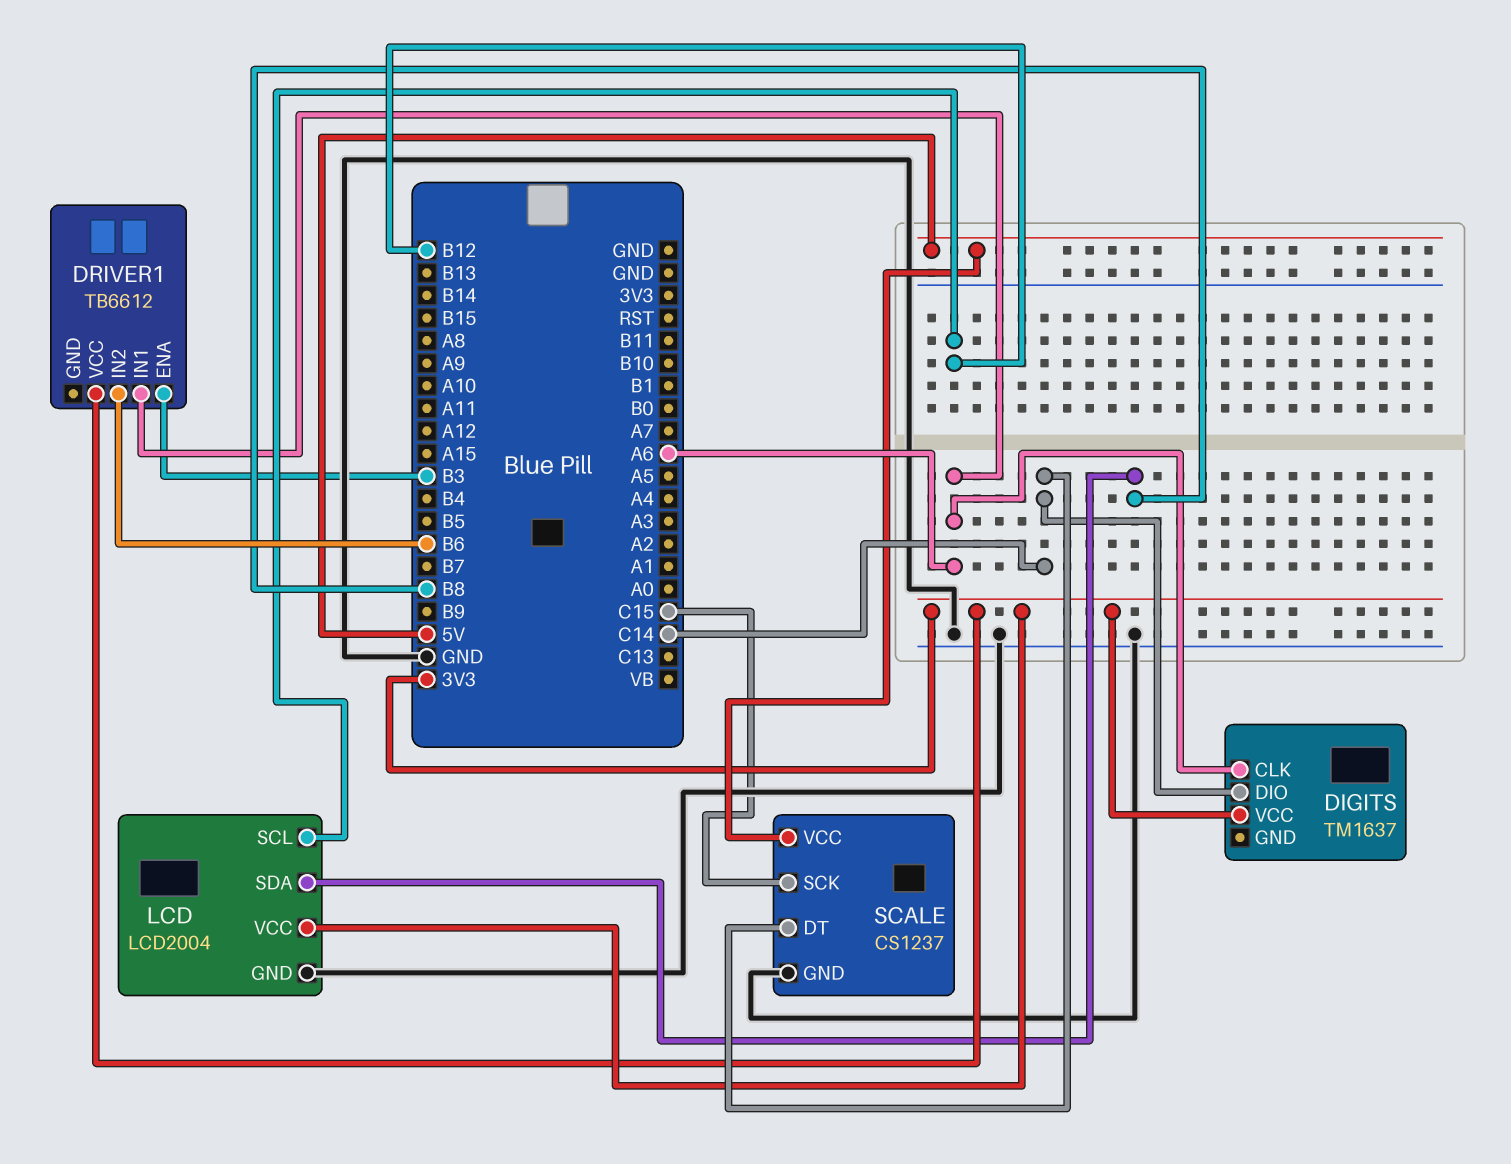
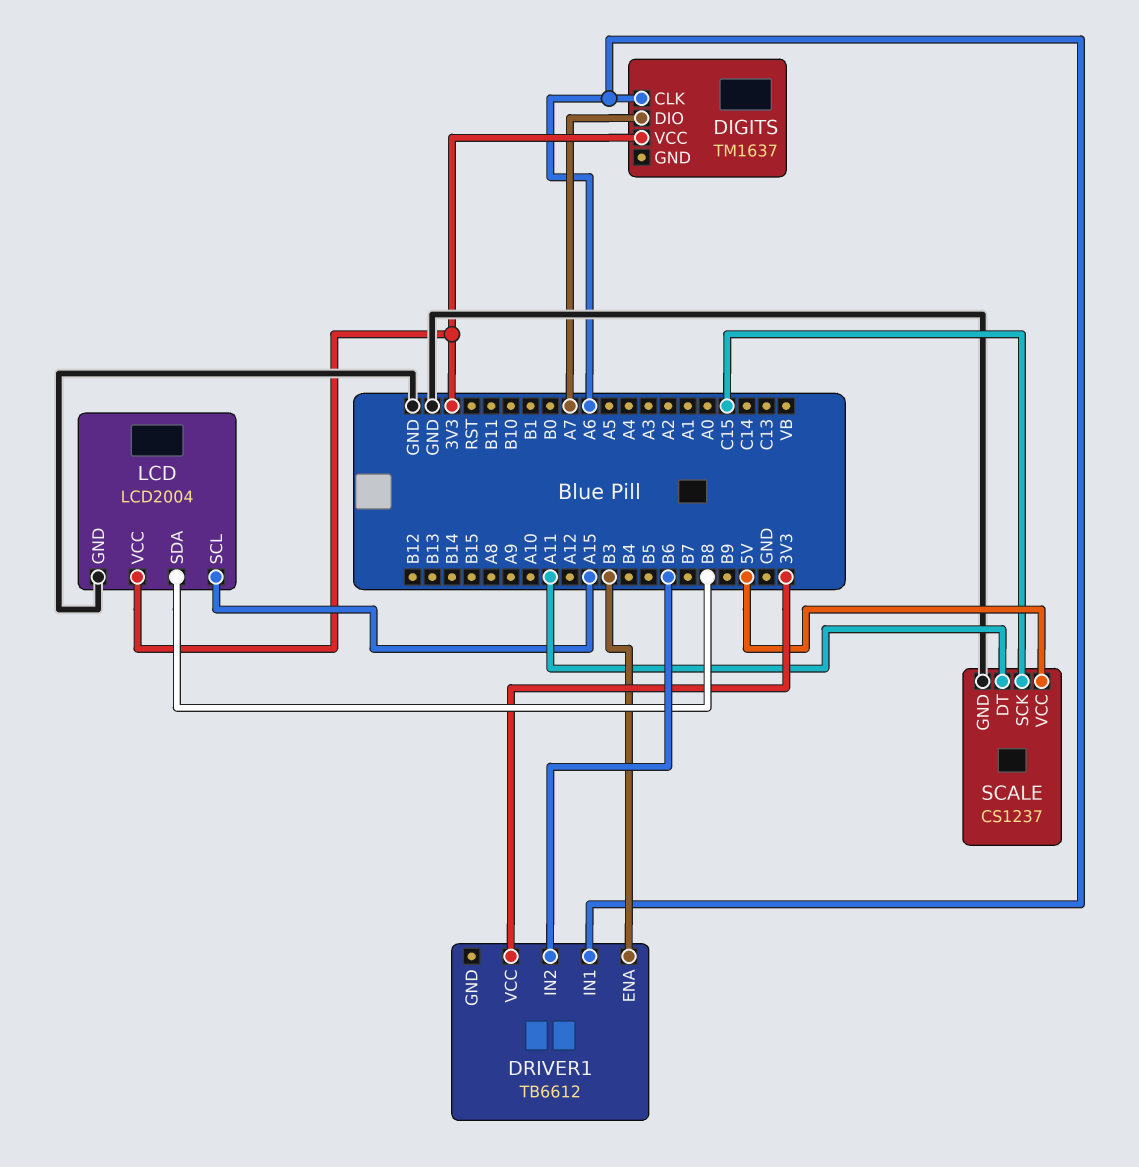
DIGITS pin DIO: C14 -> A7
LCD pin SCL: B12 -> A15
SCALE pin DT: C14 -> A11

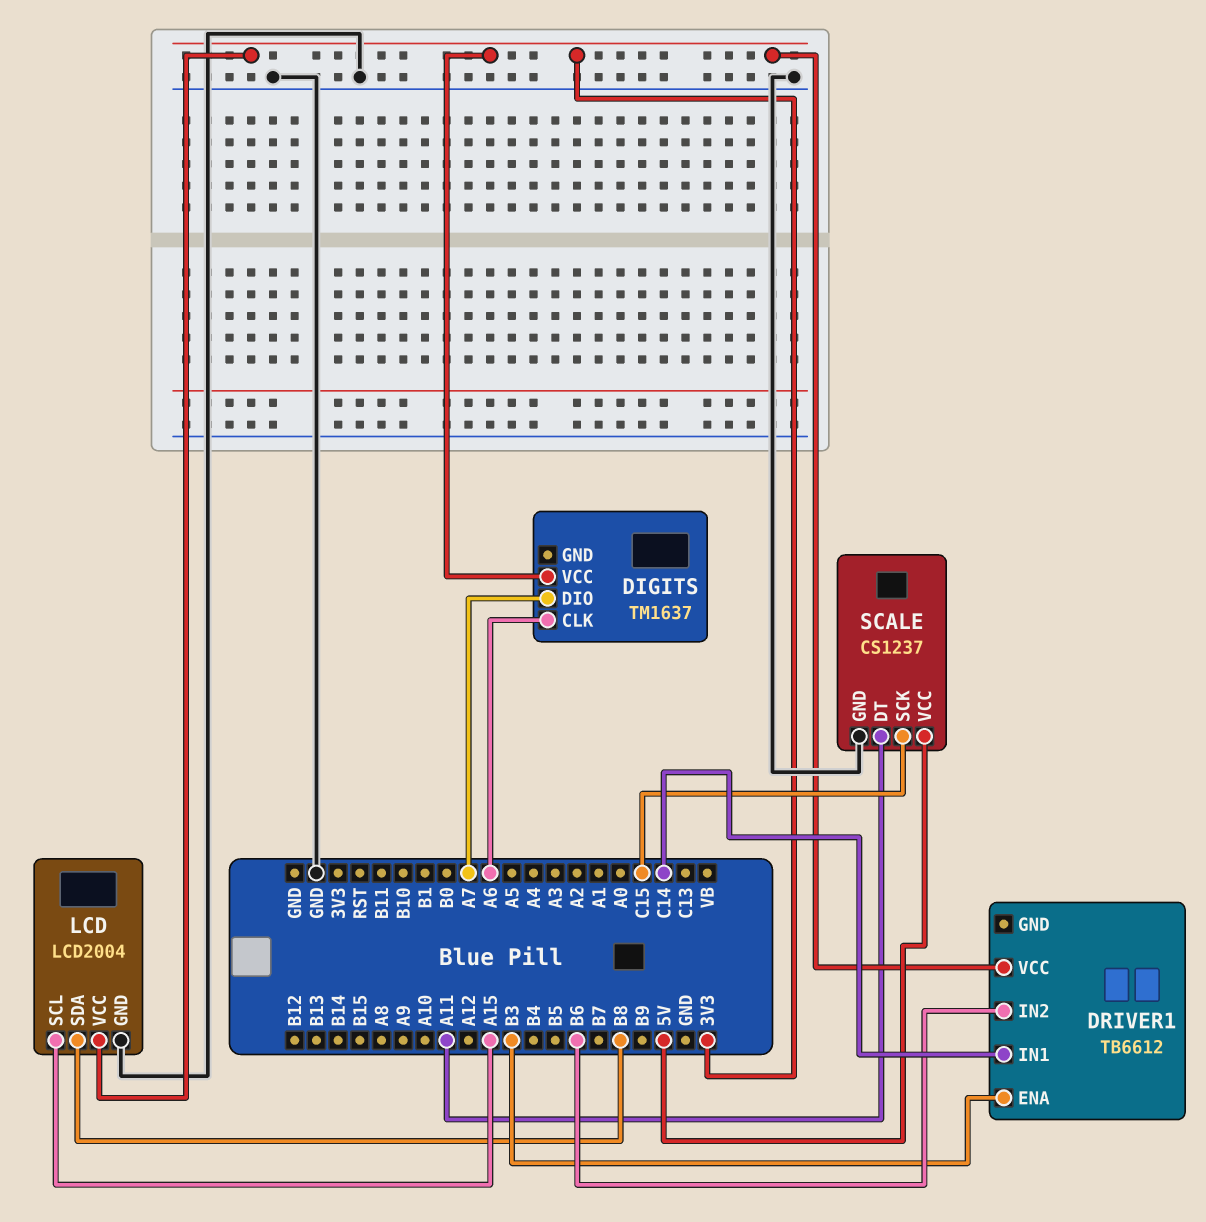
DRIVER1 pin IN1: A6 -> C14

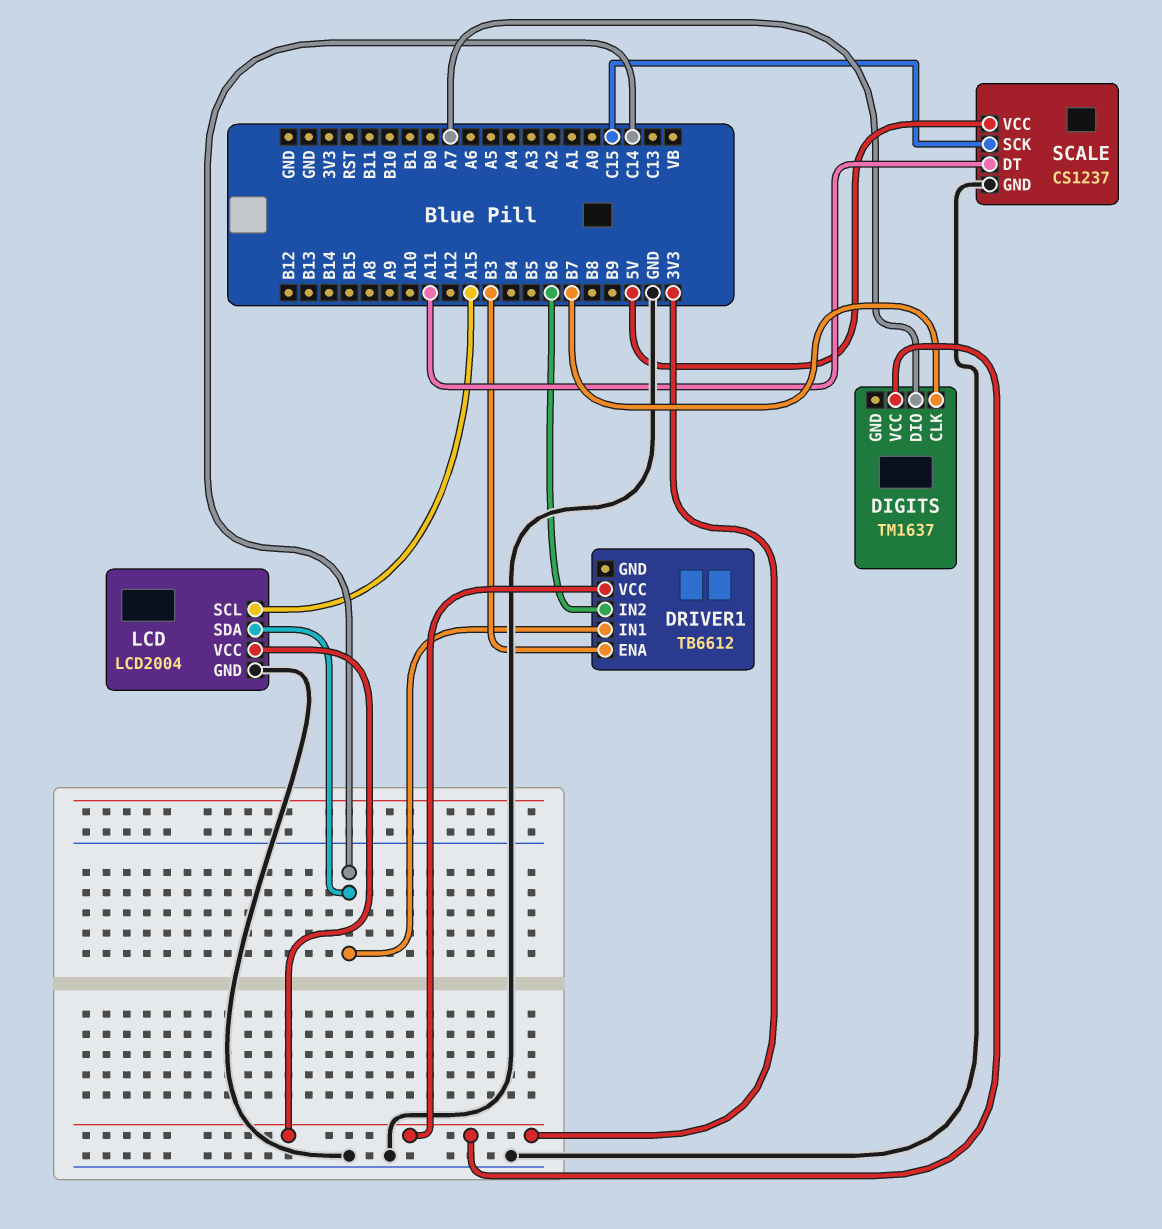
DIGITS pin CLK: A6 -> B7
LCD pin SDA: B8 -> C14

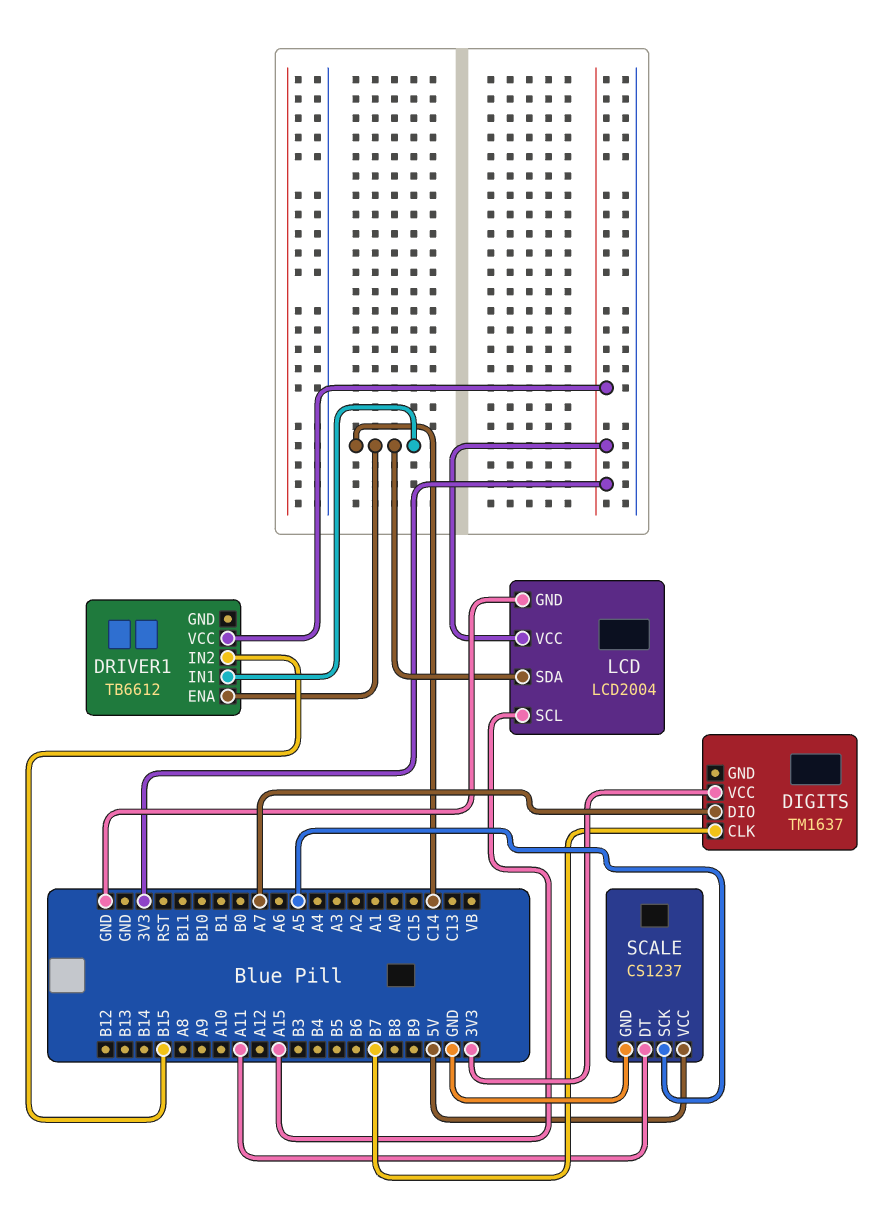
DRIVER1 pin ENA: B3 -> C14
DRIVER1 pin IN2: B6 -> B15
SCALE pin SCK: C15 -> A5

